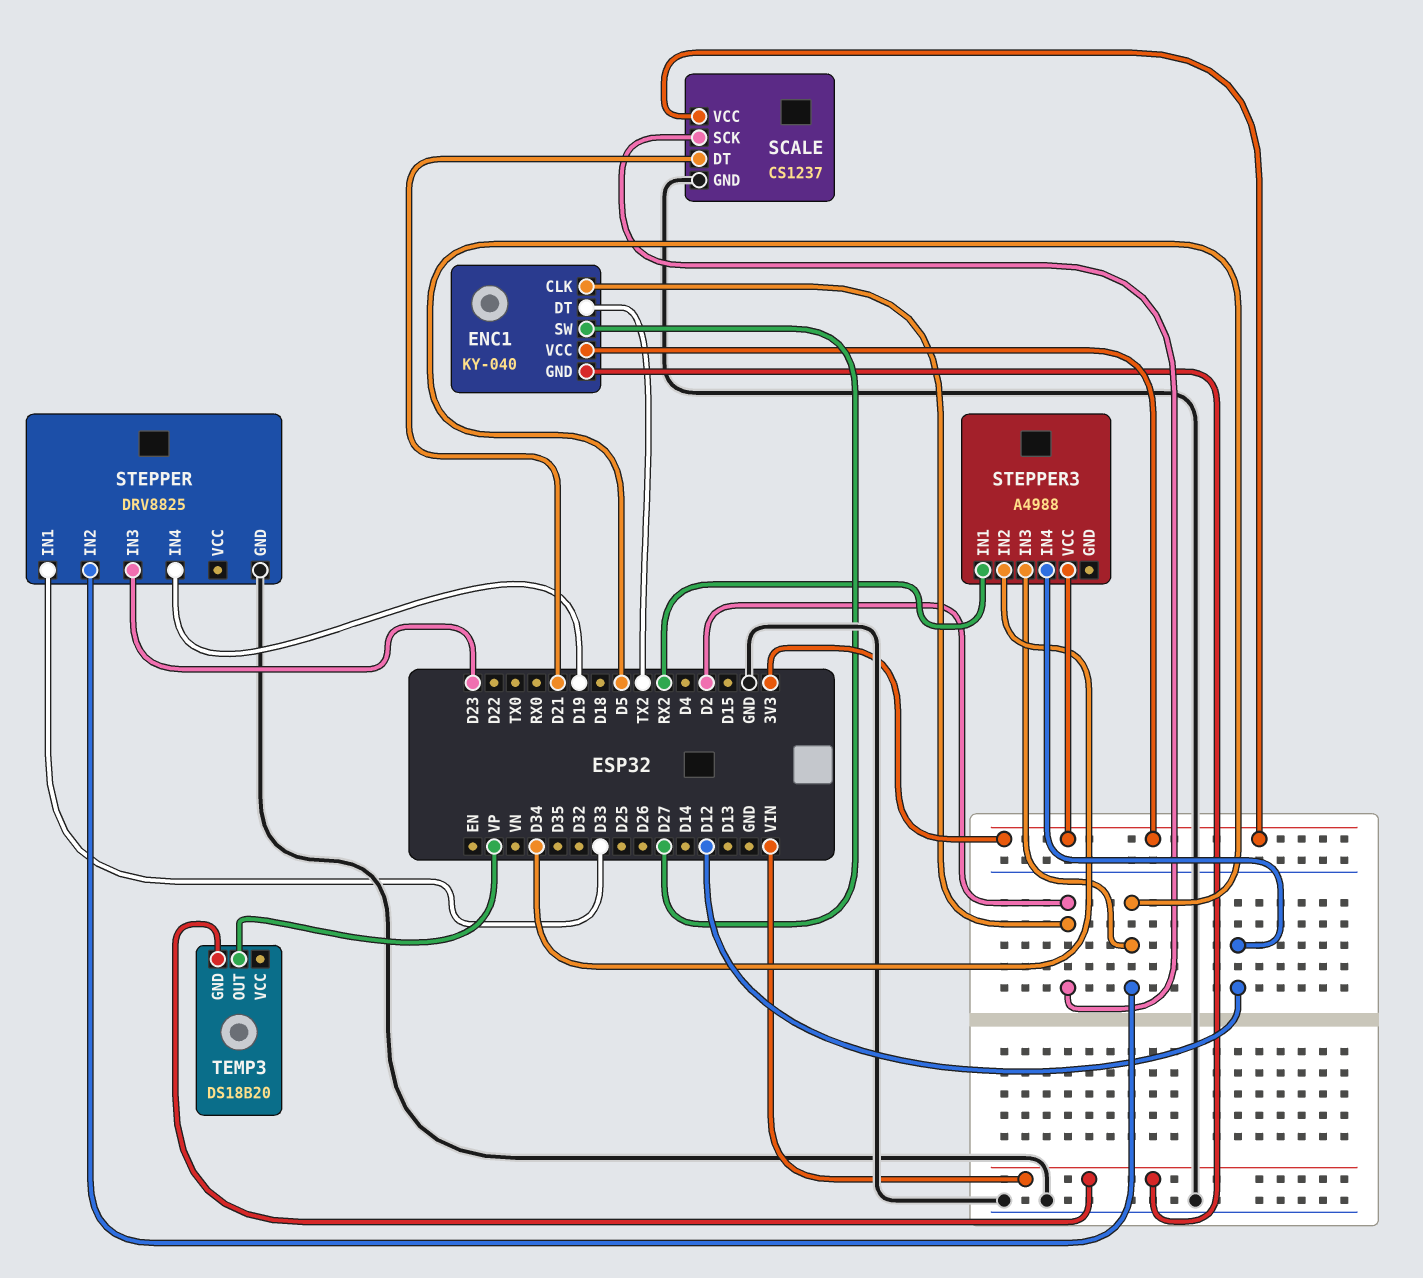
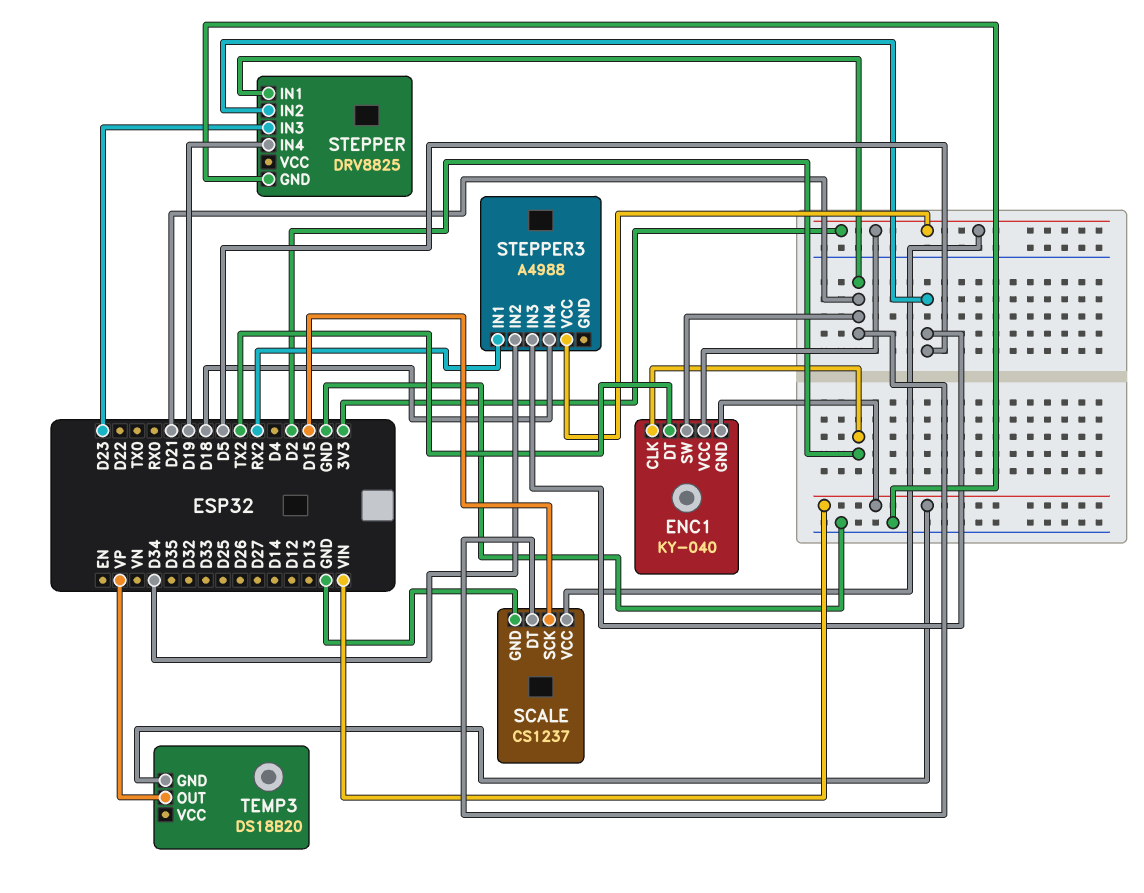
ENC1 pin SW: D27 -> D21
SCALE pin SCK: D2 -> D15
STEPPER pin IN1: D33 -> D21
STEPPER3 pin IN4: D12 -> D18

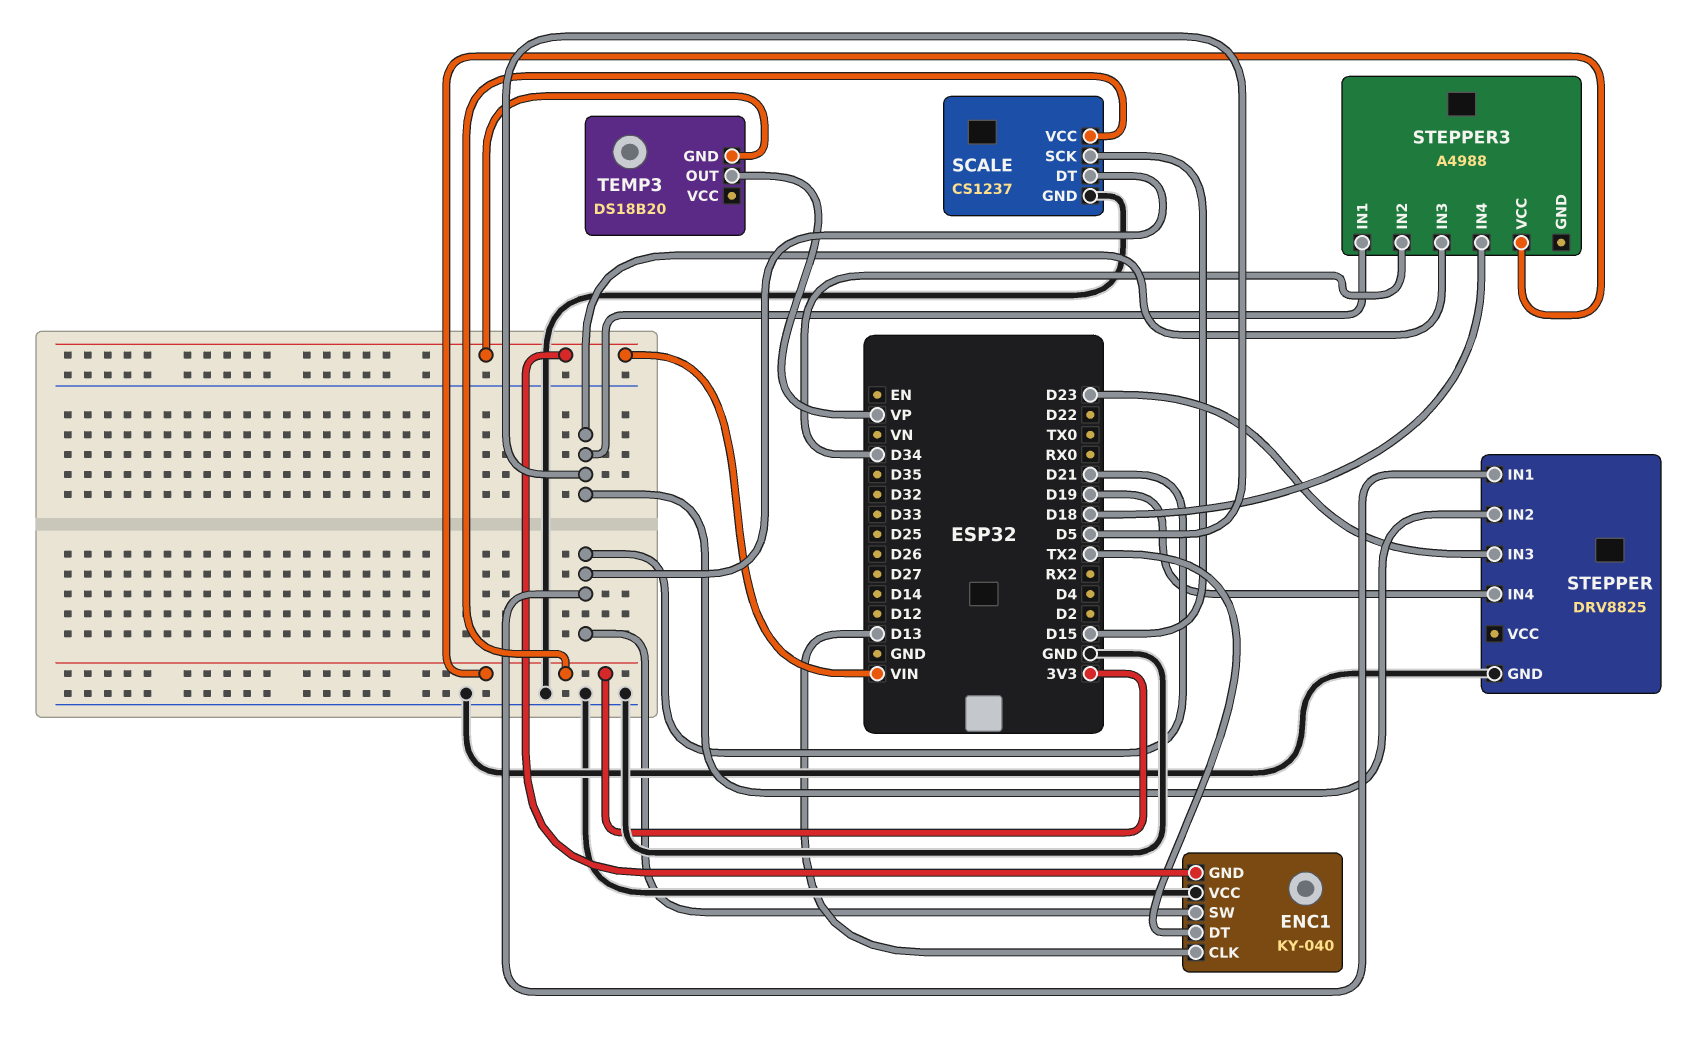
ENC1 pin CLK: D2 -> D13
ENC1 pin VCC: 3V3 -> GND
STEPPER3 pin IN1: RX2 -> D5

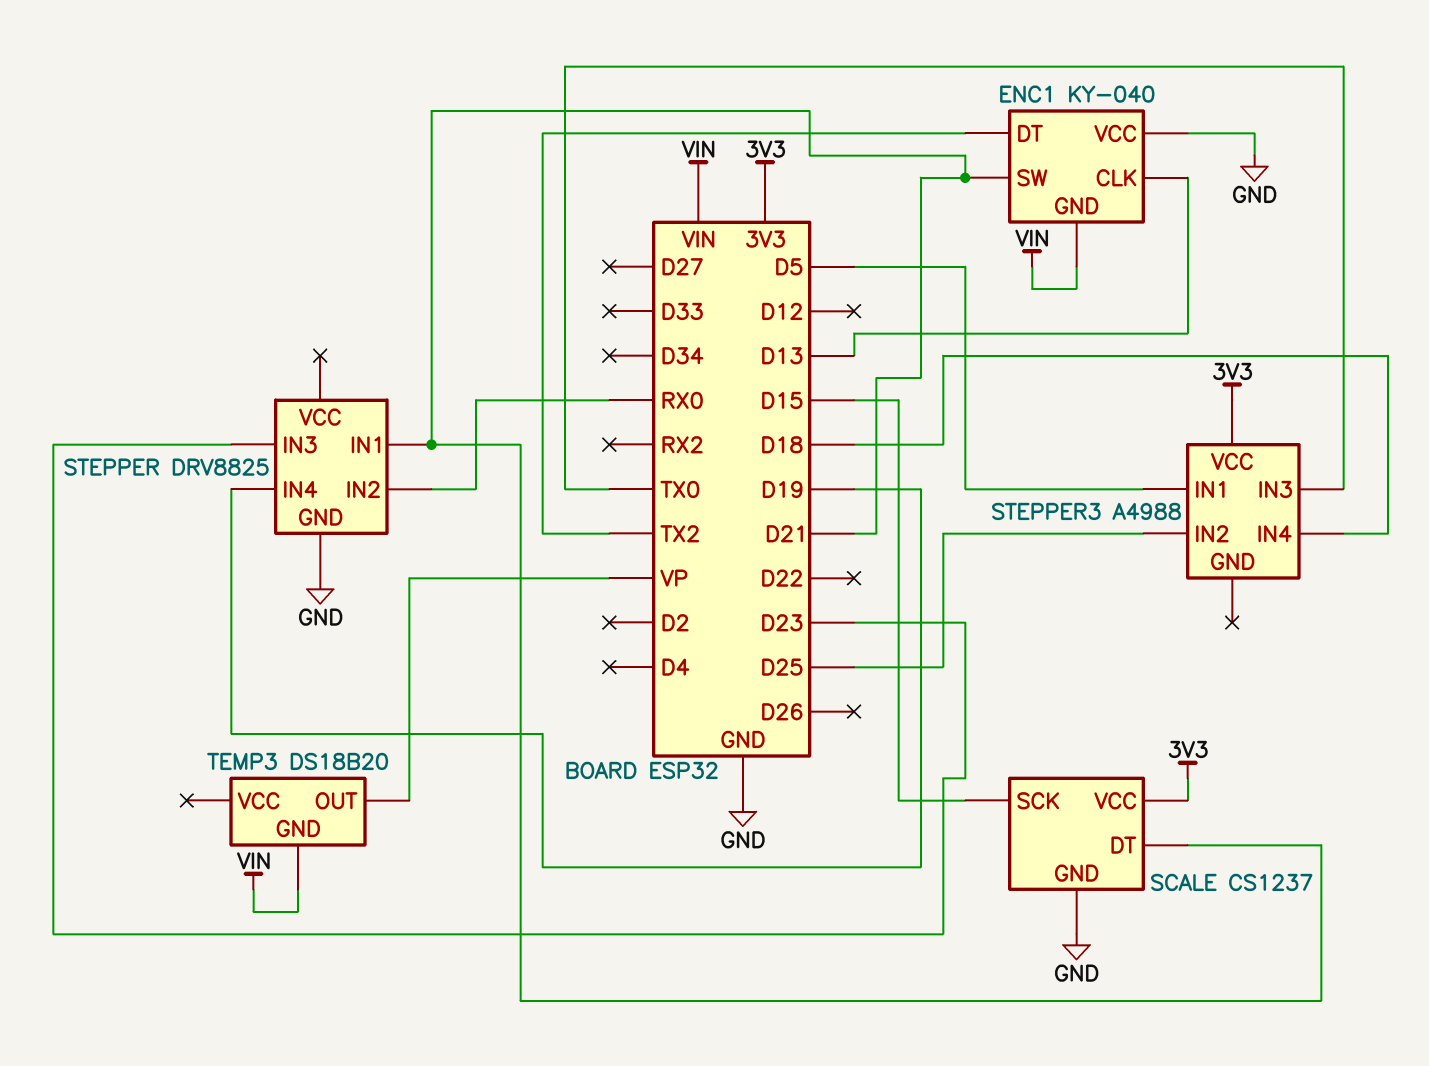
STEPPER pin IN2: D5 -> RX0
STEPPER3 pin IN2: D34 -> D25
STEPPER3 pin IN3: D5 -> TX0

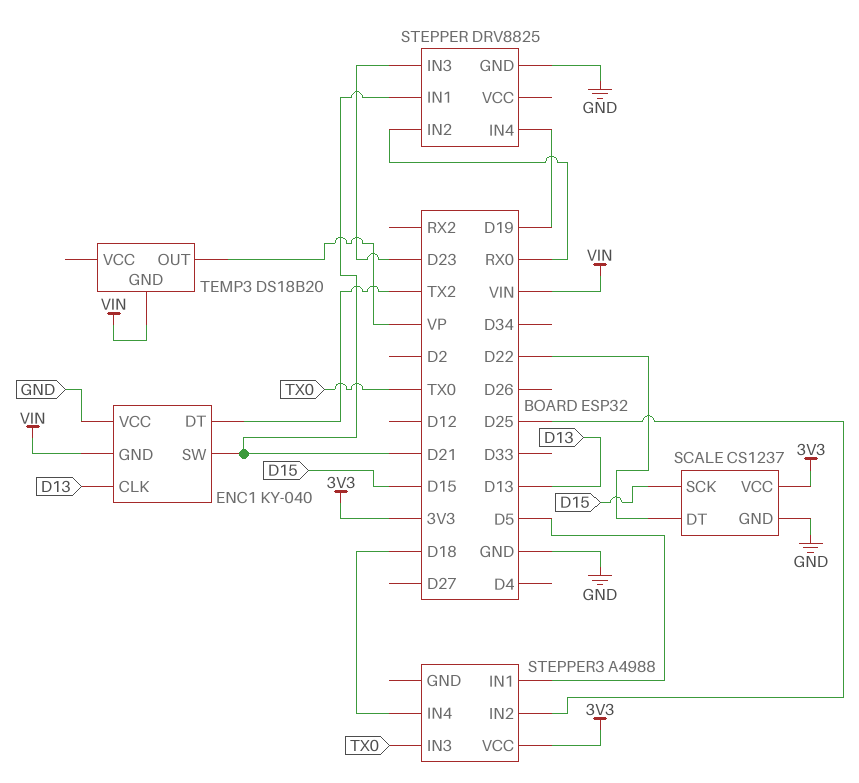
SCALE pin DT: D21 -> D22

